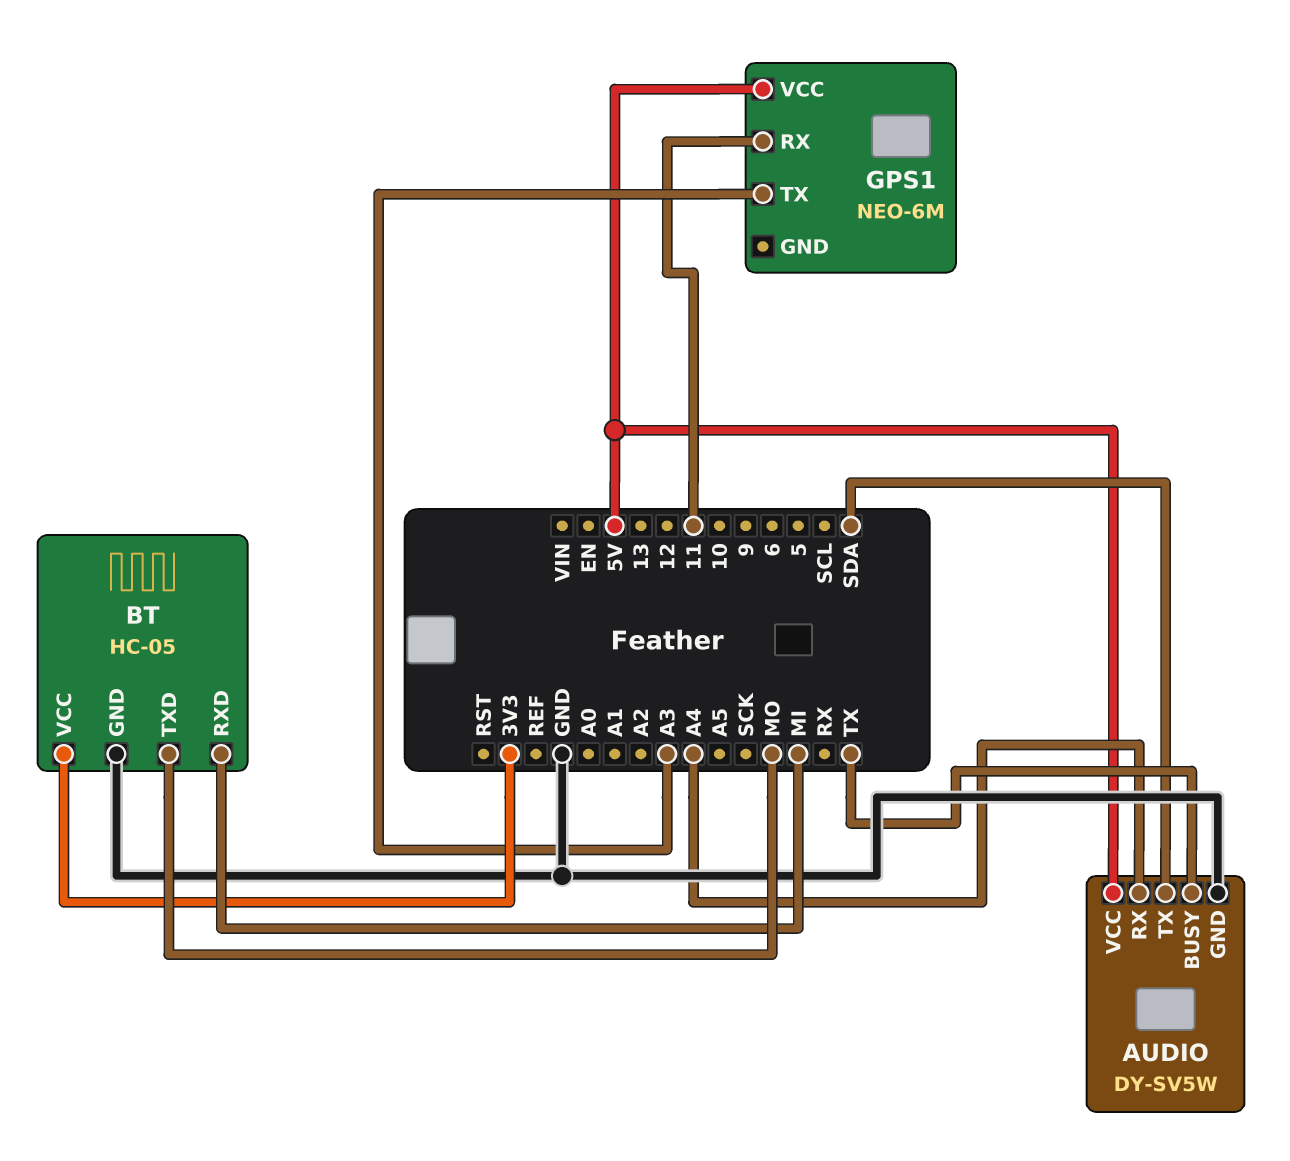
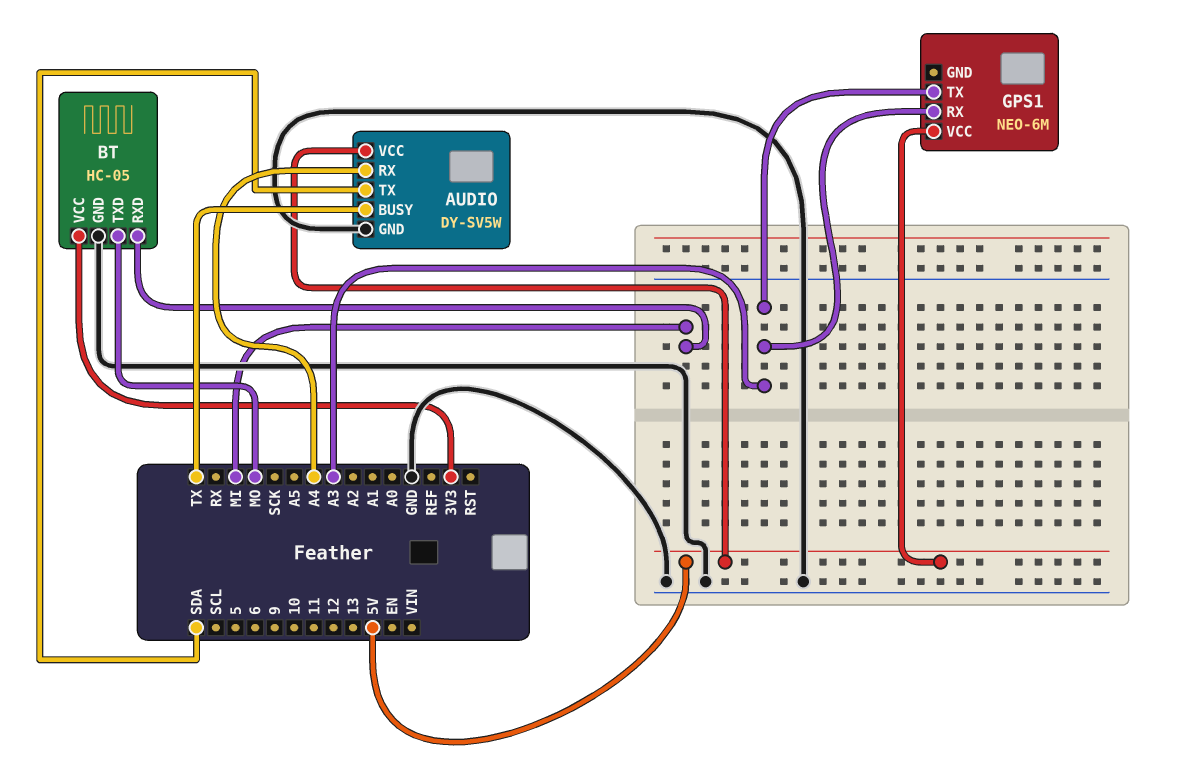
GPS1 pin RX: 11 -> A3

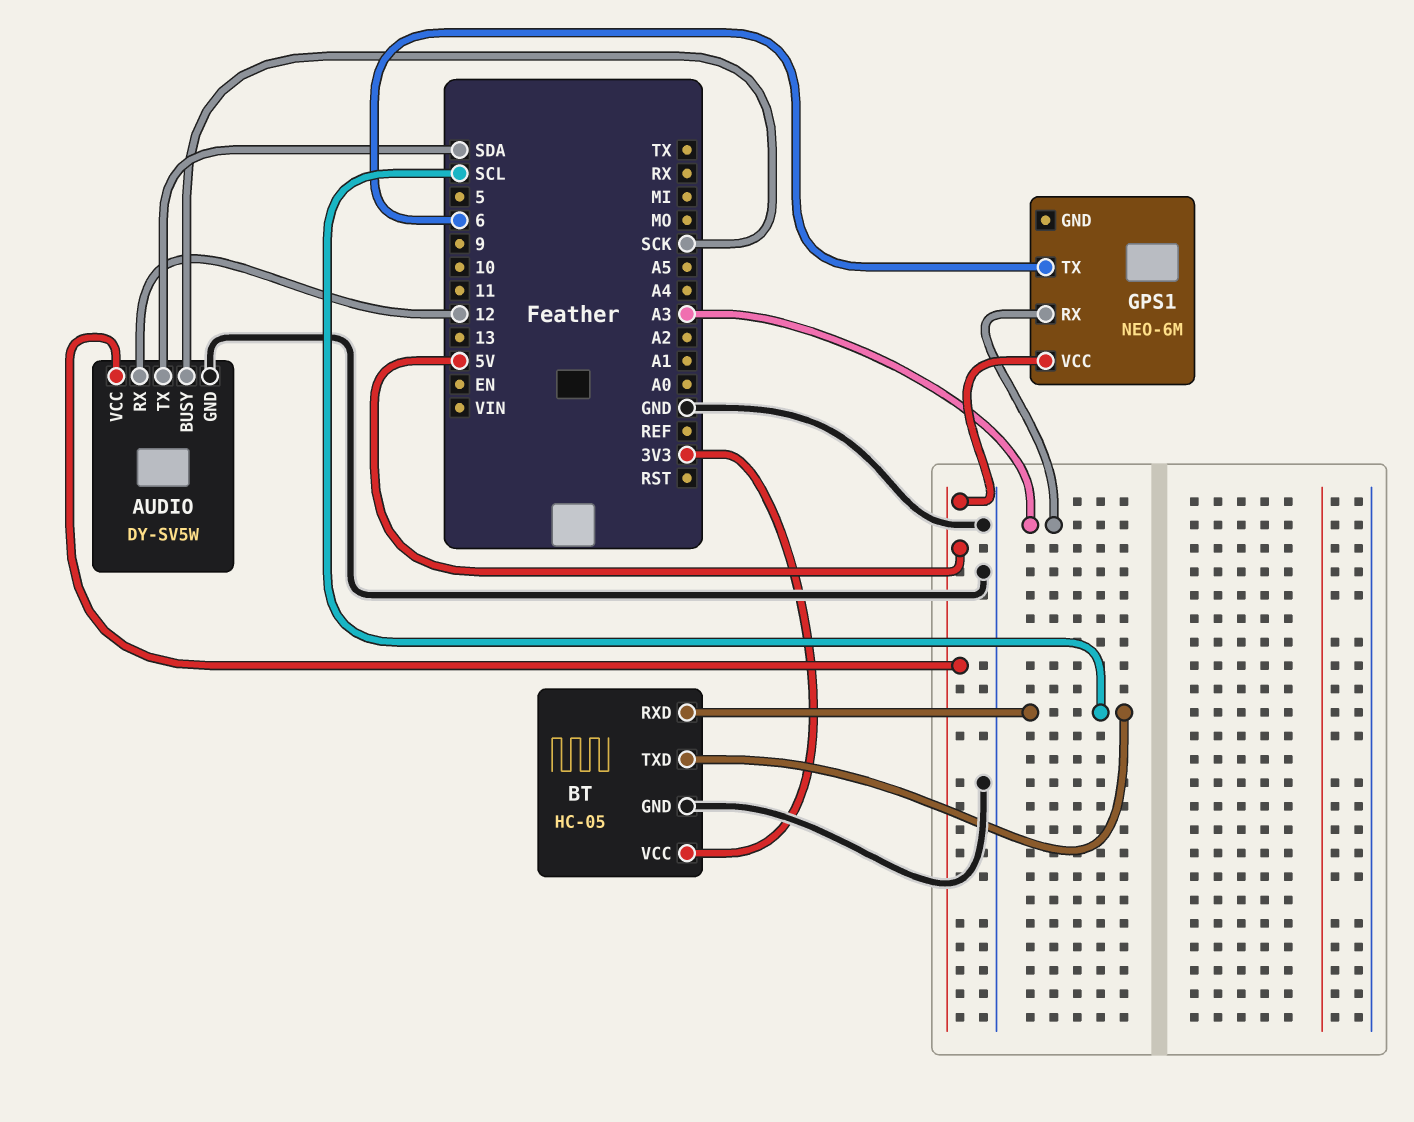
AUDIO pin BUSY: TX -> SCK
AUDIO pin RX: A4 -> 12
BT pin RXD: MI -> SCL
BT pin TXD: MO -> SCL
GPS1 pin TX: A3 -> 6

